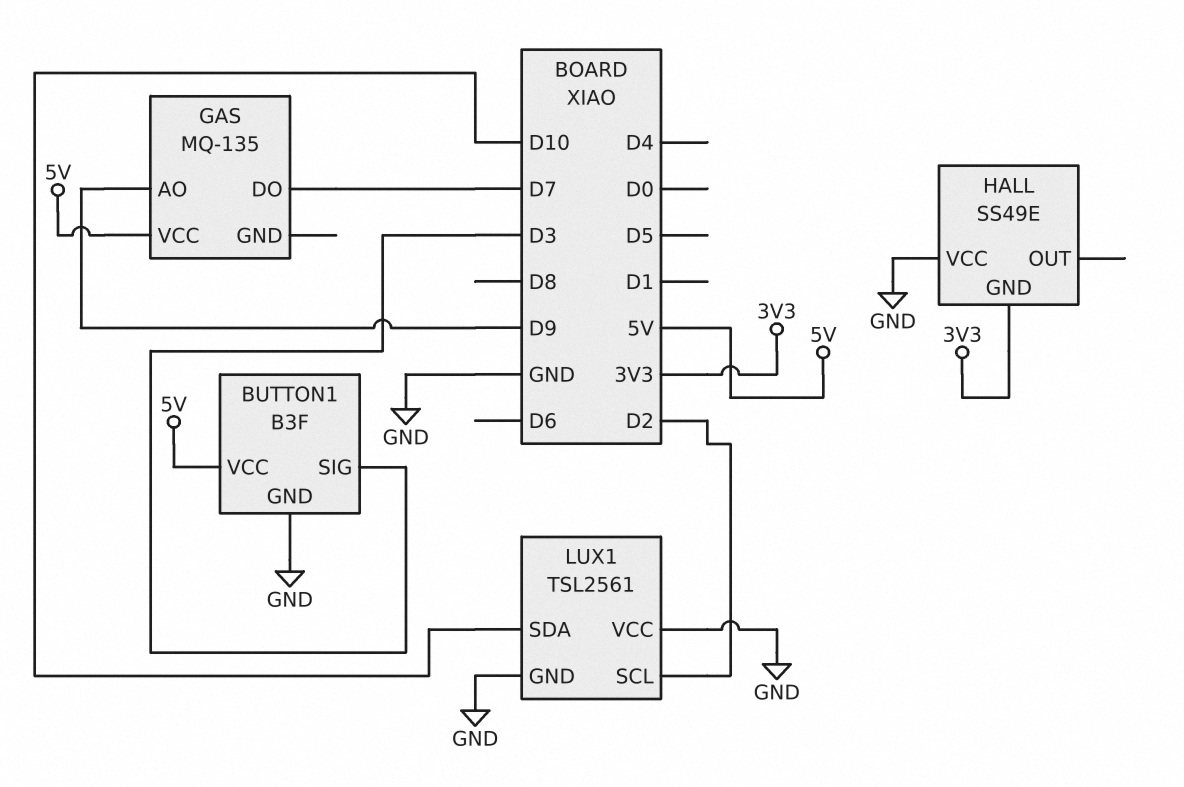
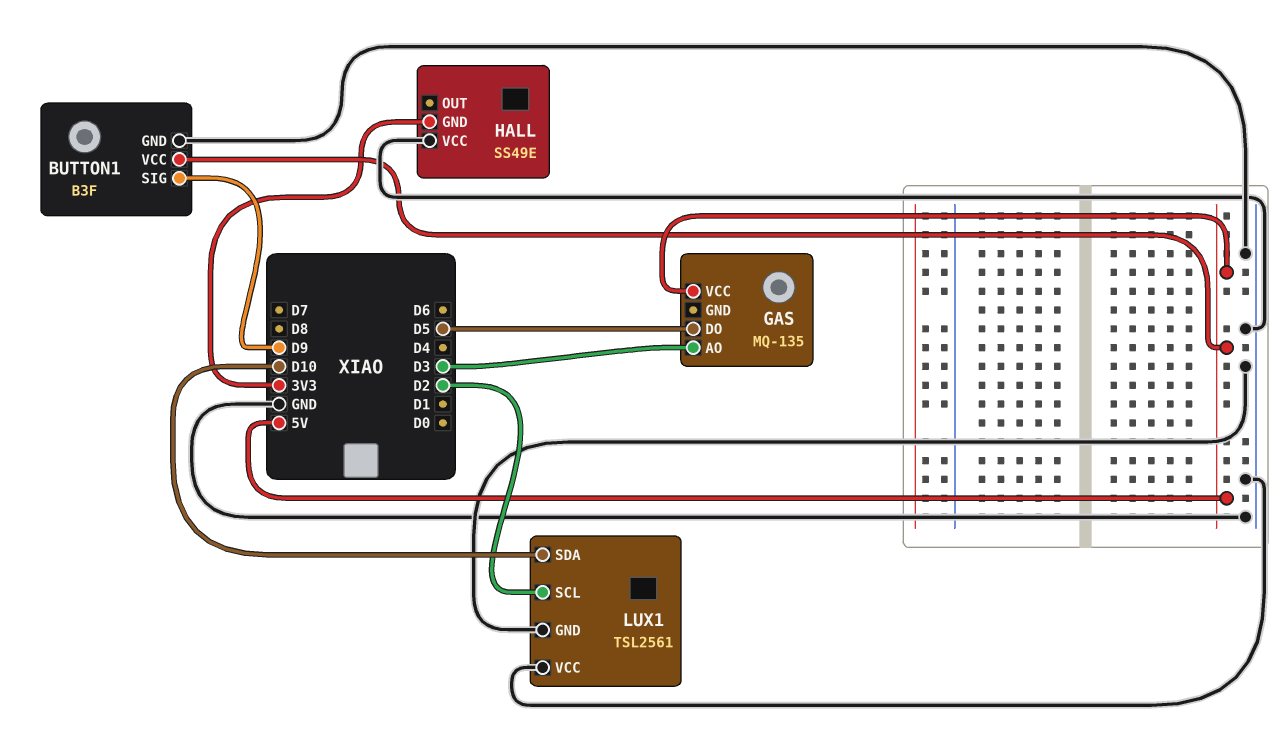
BUTTON1 pin SIG: D3 -> D9
GAS pin AO: D9 -> D3
GAS pin DO: D7 -> D5

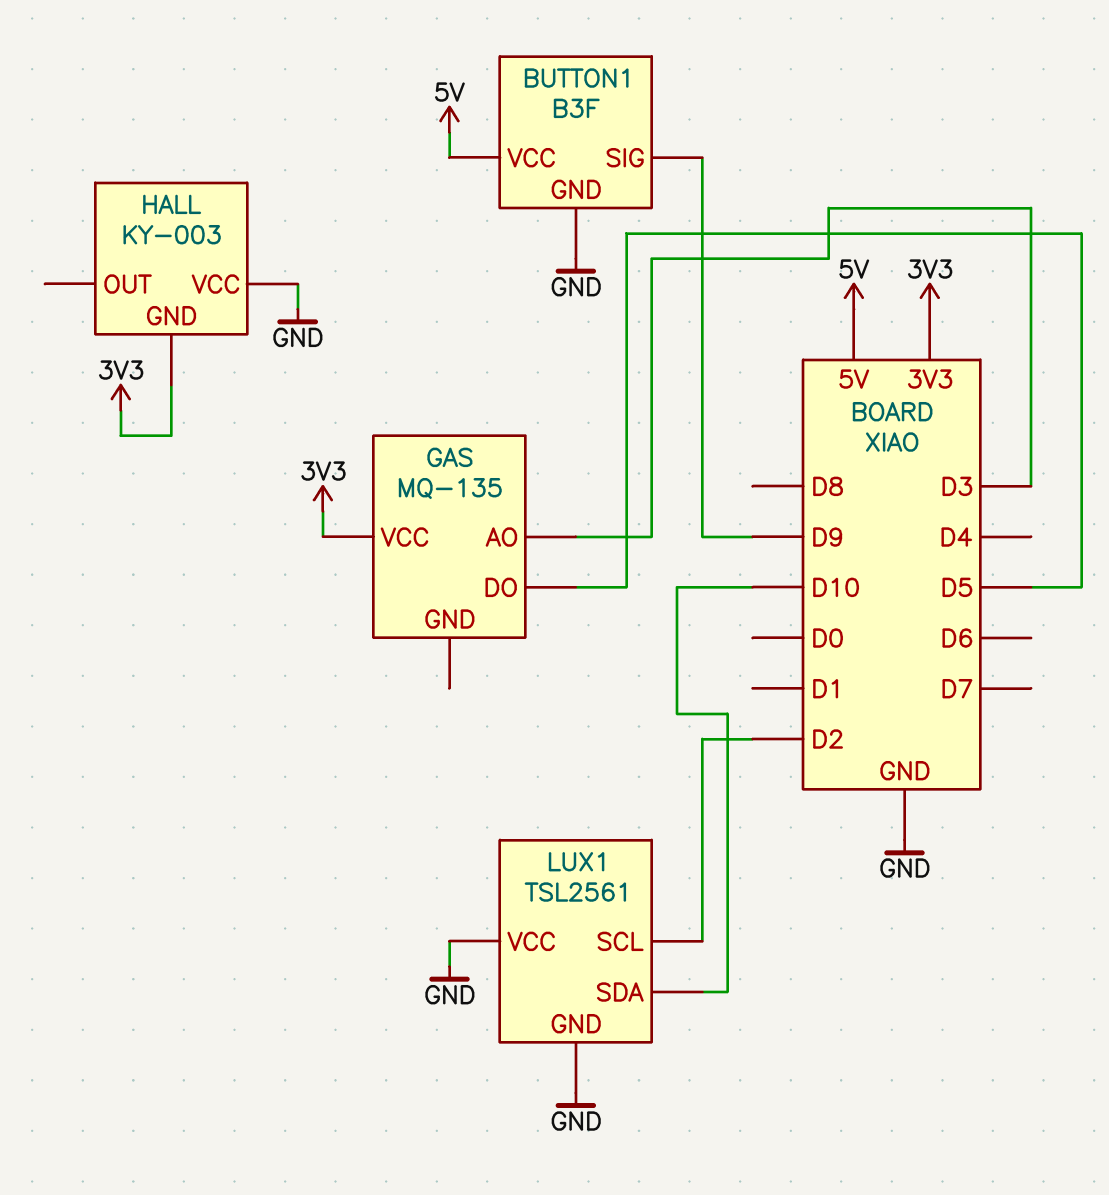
GAS pin VCC: 5V -> 3V3
HALL: SS49E -> KY-003

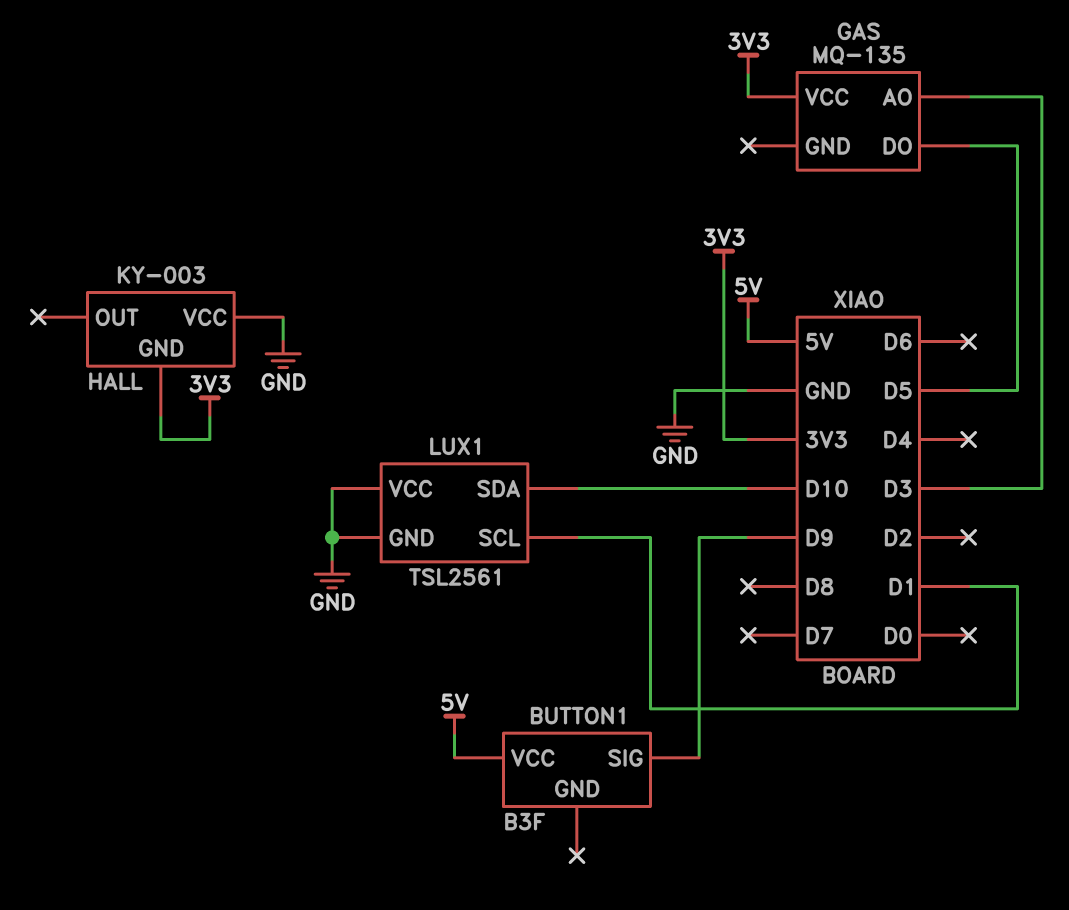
BUTTON1 pin GND: GND -> none
LUX1 pin SCL: D2 -> D1

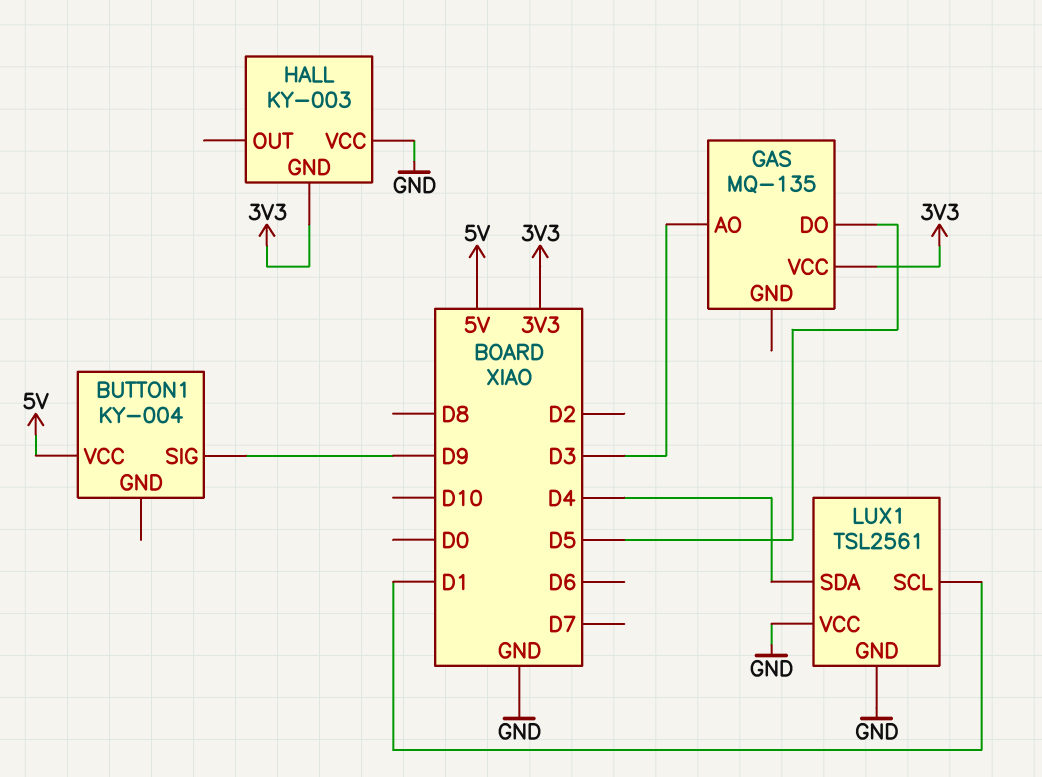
BUTTON1: B3F -> KY-004
LUX1 pin SDA: D10 -> D4

